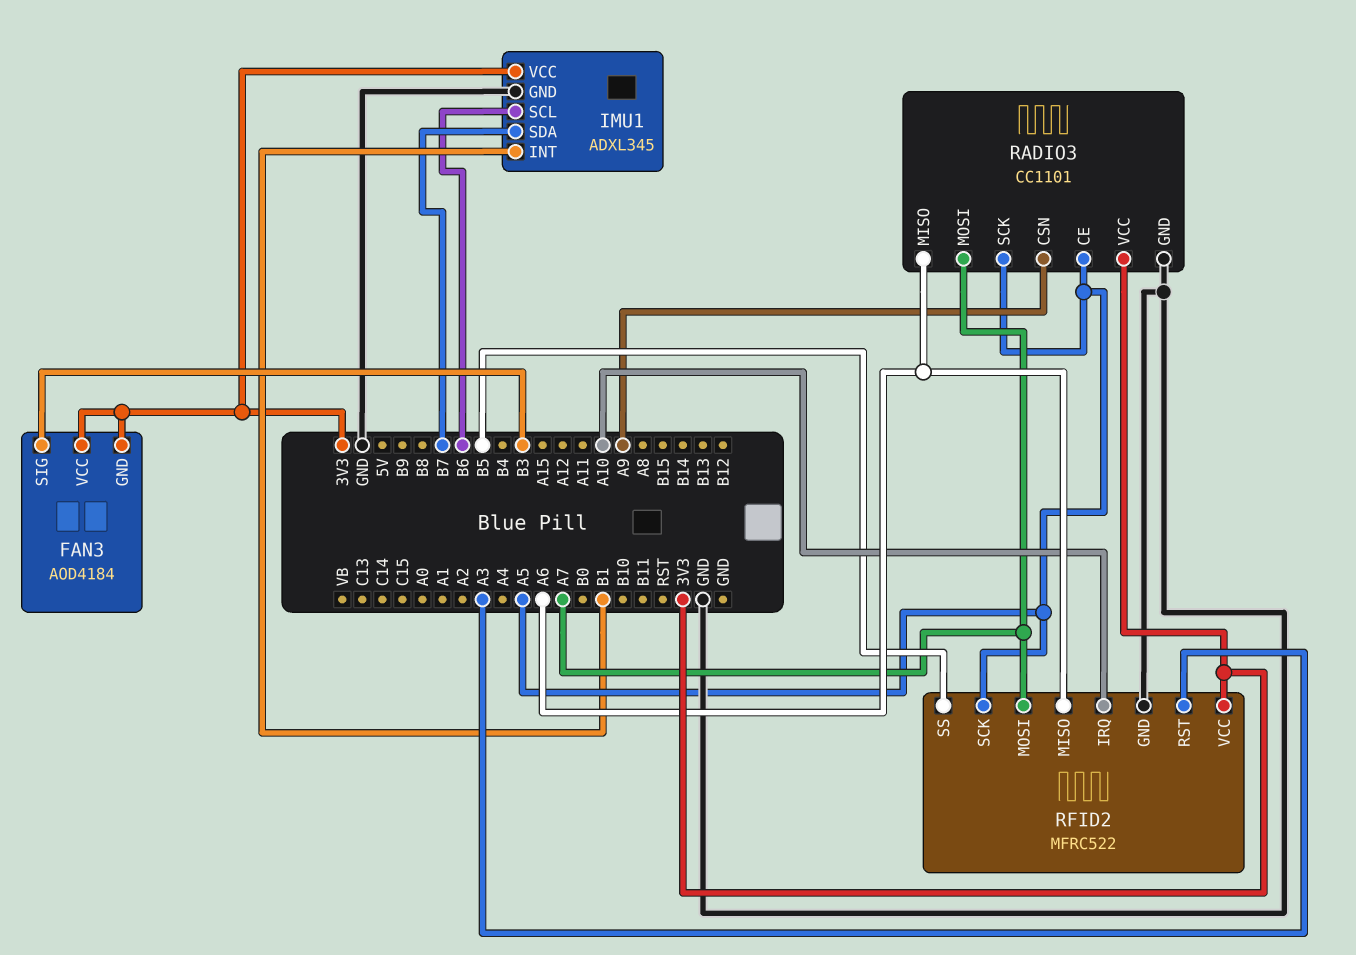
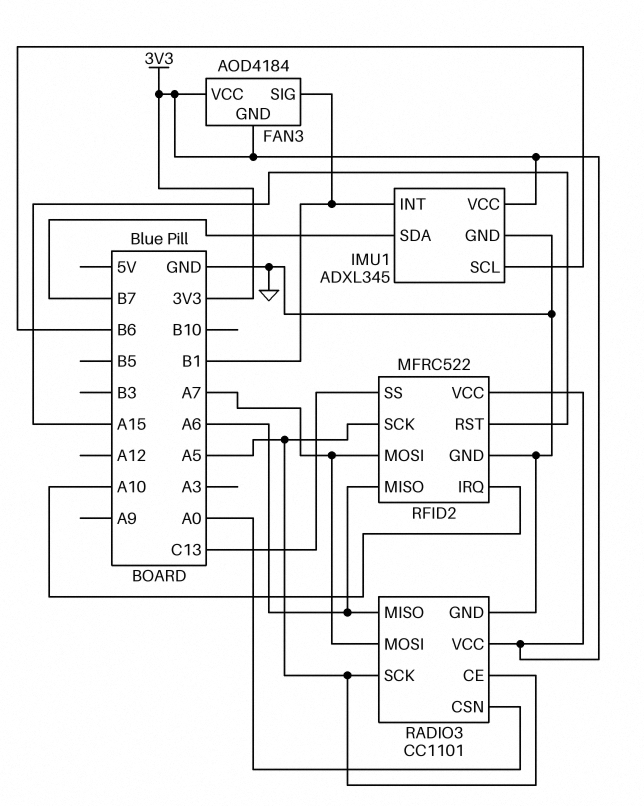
FAN3 pin SIG: B3 -> B1
RADIO3 pin CSN: A9 -> A0
RFID2 pin RST: A3 -> A15
RFID2 pin SS: B5 -> C13

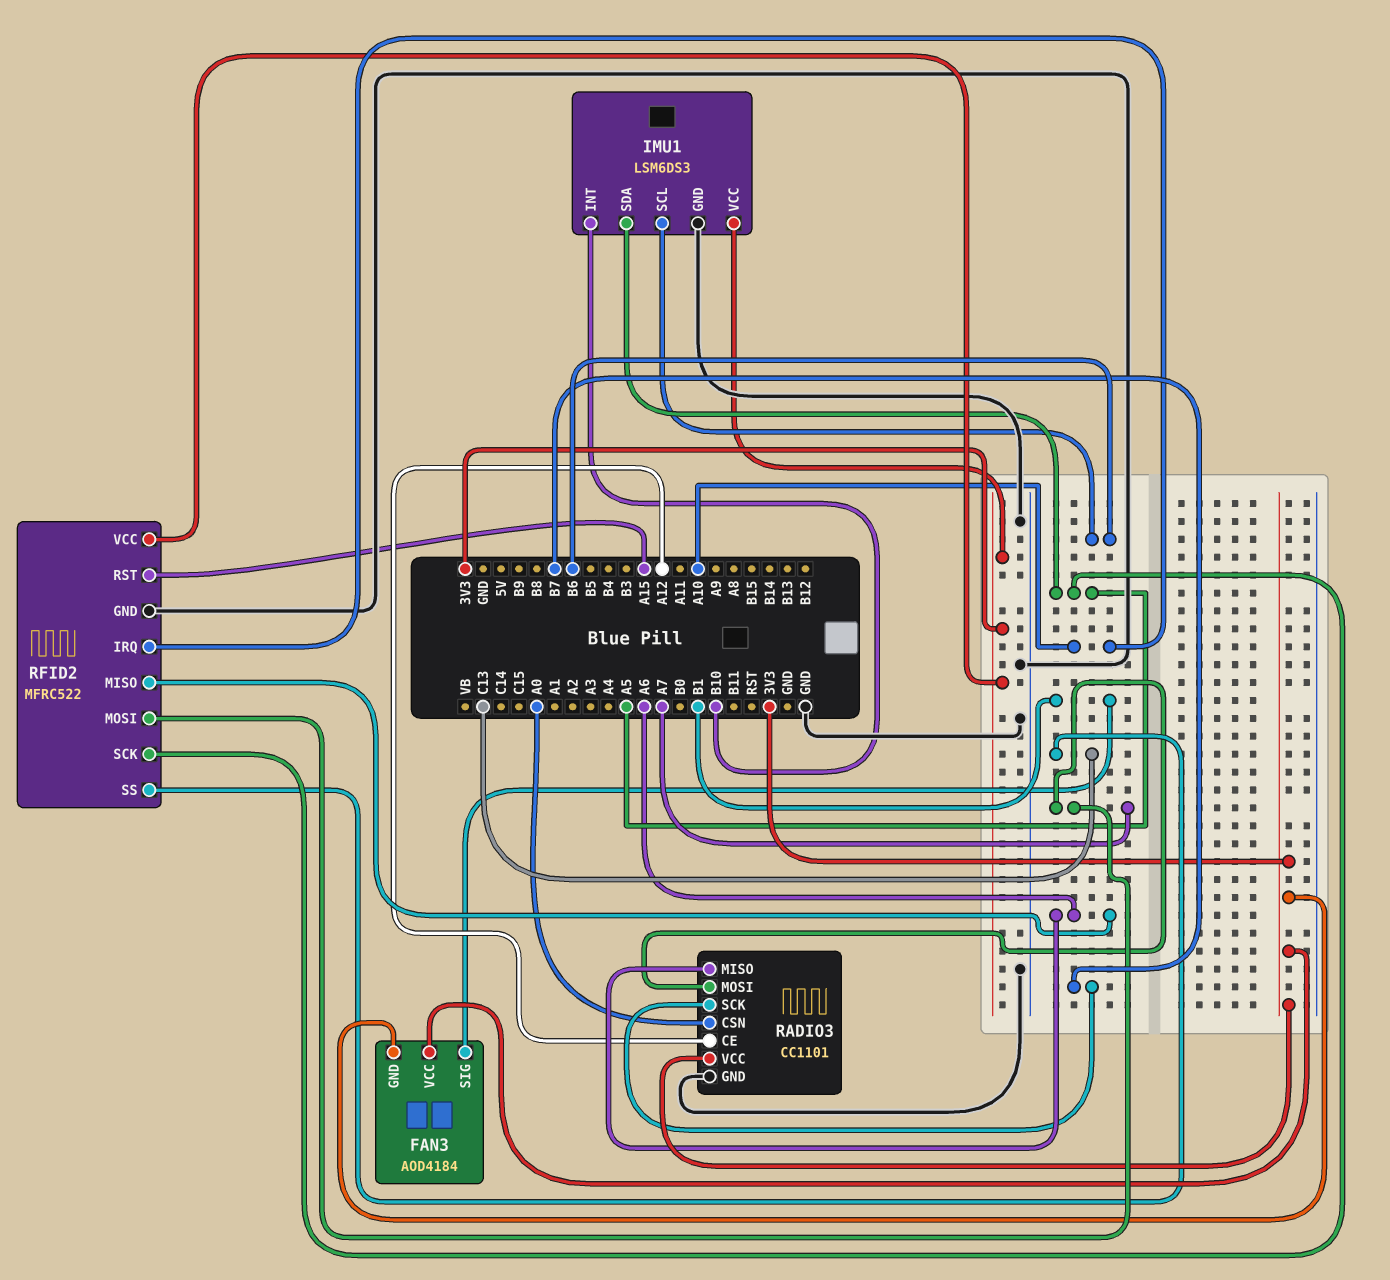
IMU1: ADXL345 -> LSM6DS3
IMU1 pin INT: B1 -> B10
IMU1 pin SDA: B7 -> A5
RADIO3 pin CE: A5 -> A12
RADIO3 pin SCK: A5 -> B7

